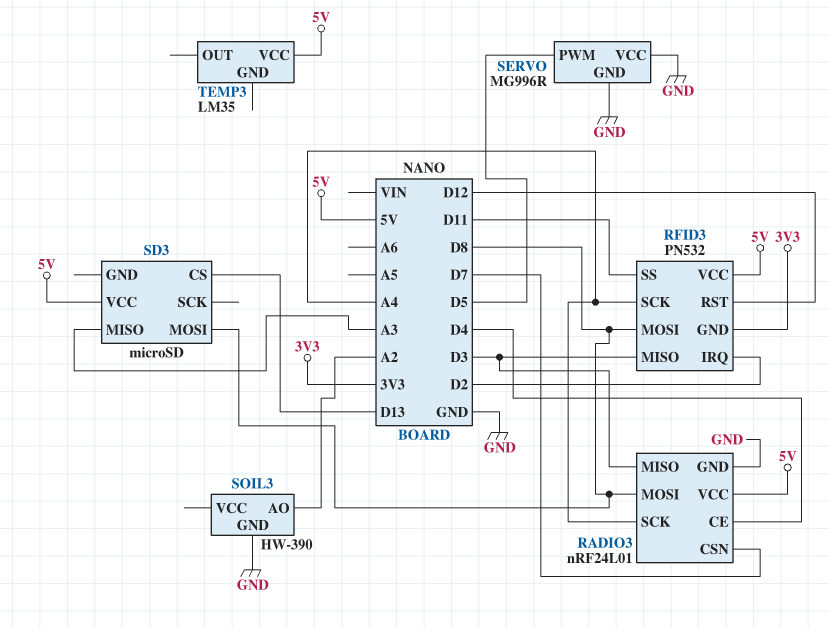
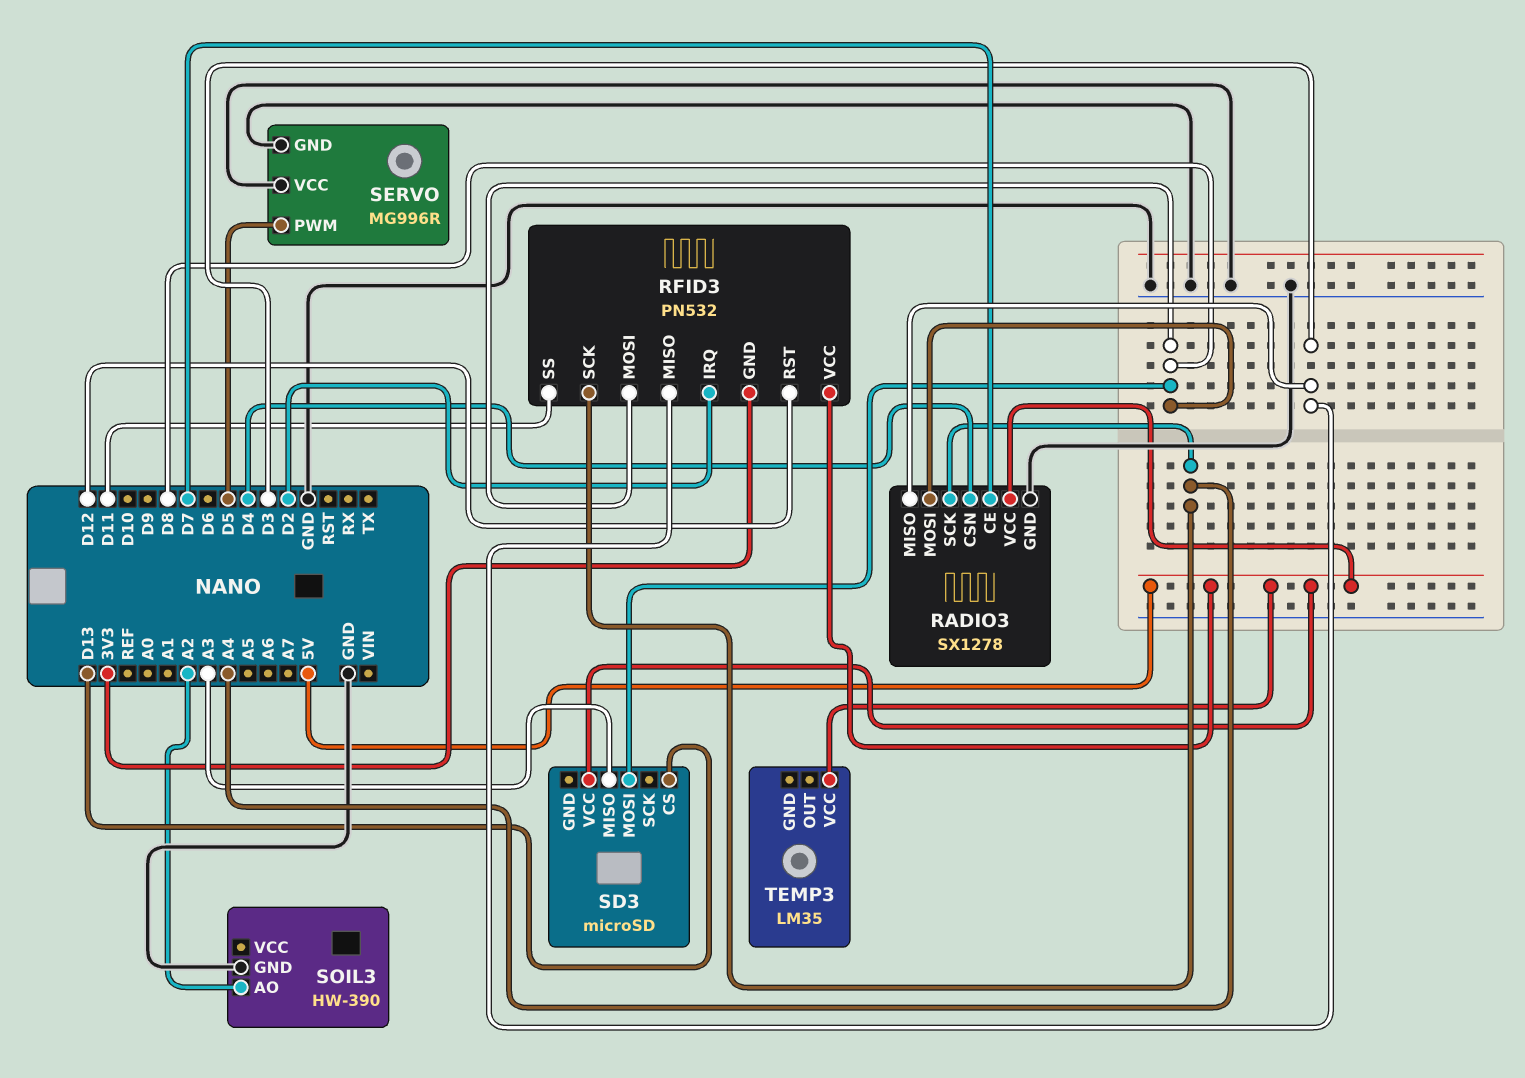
RADIO3: nRF24L01 -> SX1278
RADIO3 pin CE: D4 -> D7
RADIO3 pin CSN: D7 -> D4

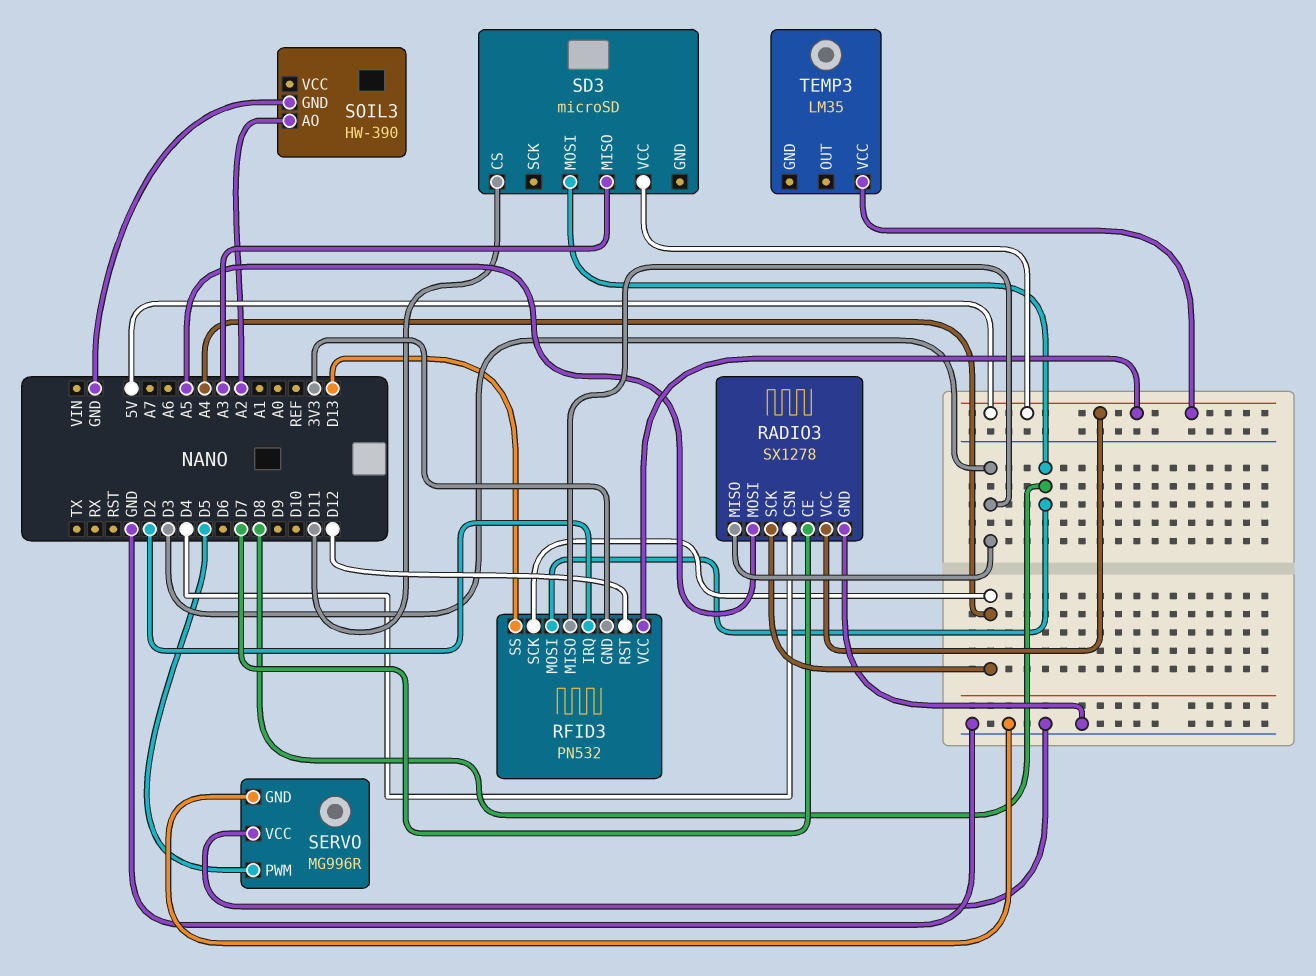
RADIO3 pin MOSI: D8 -> A5
RFID3 pin SS: D11 -> D13
SD3 pin CS: D13 -> D11

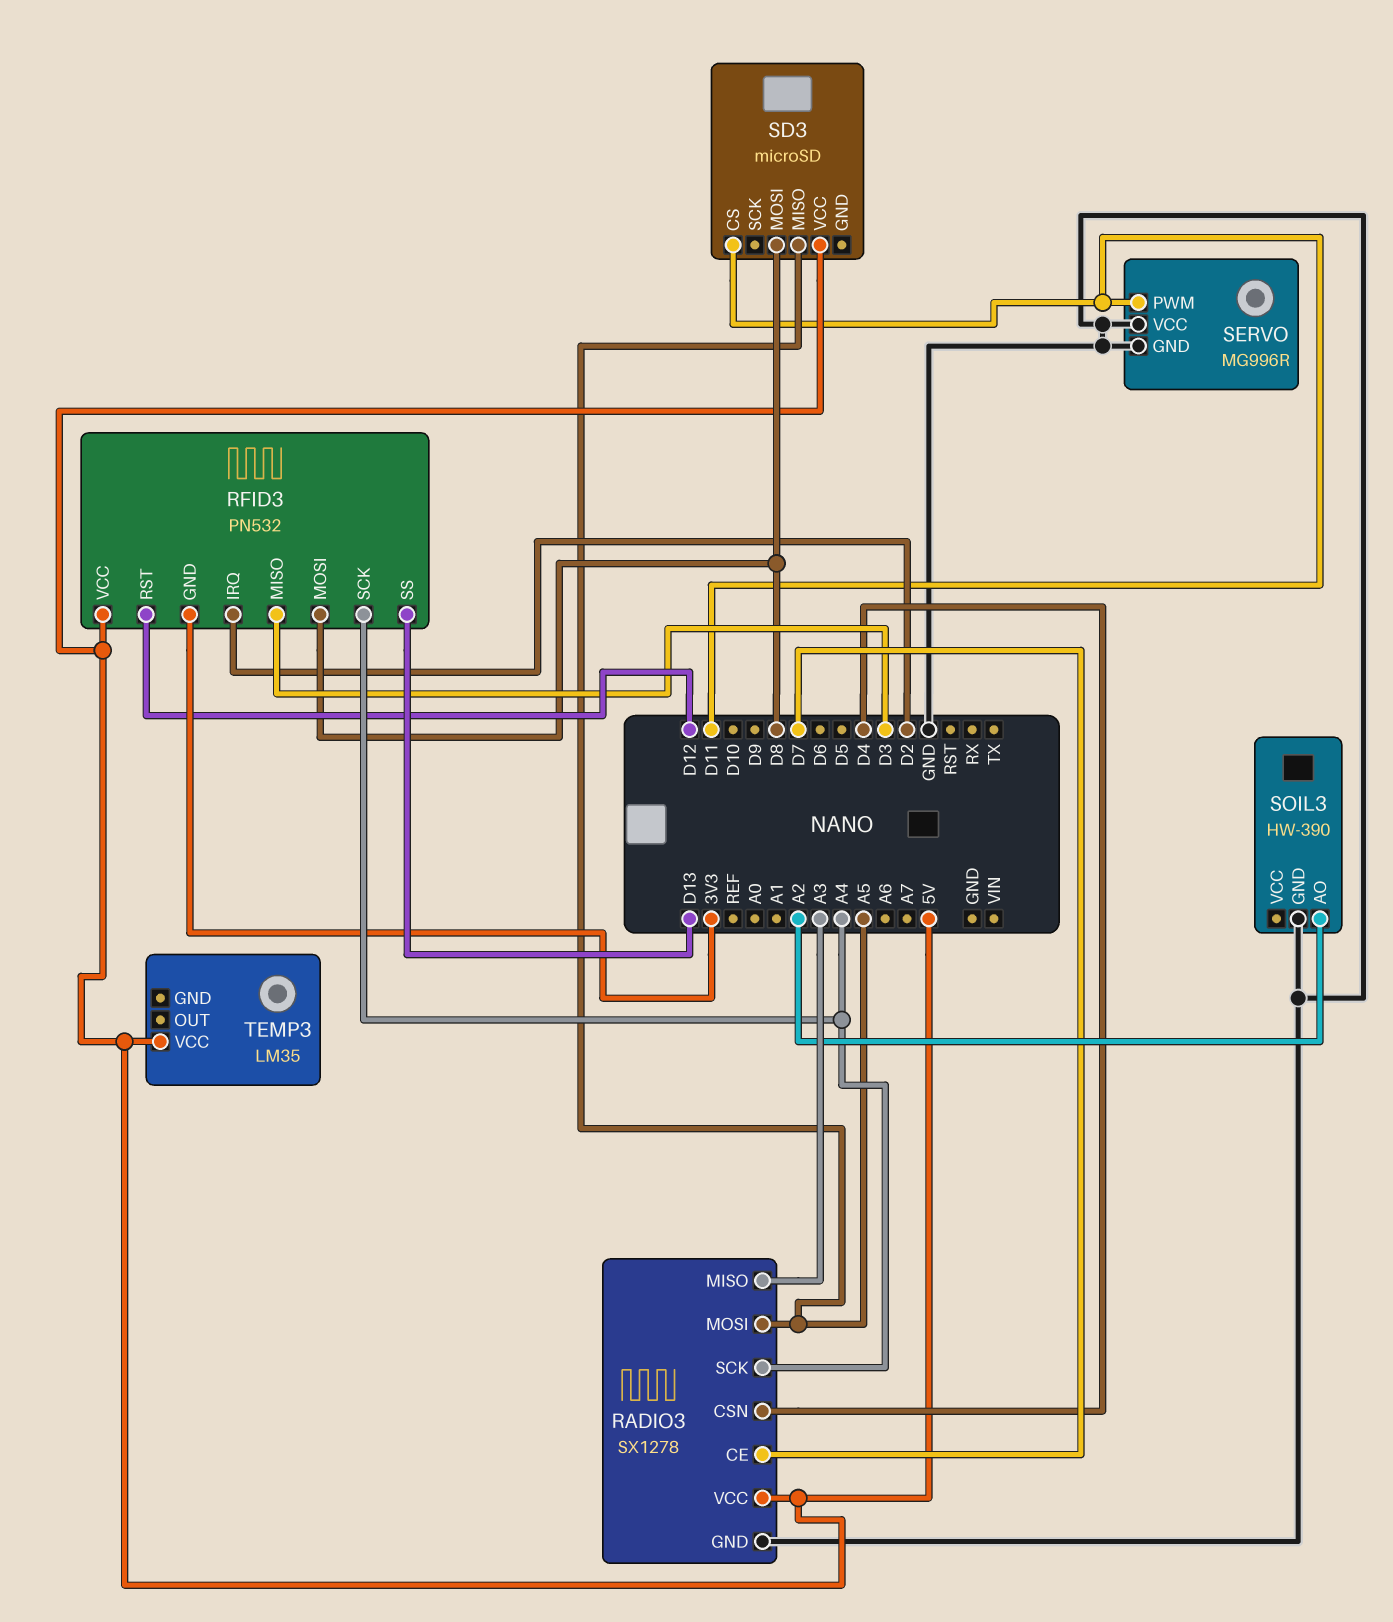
RADIO3 pin MISO: D3 -> A3
SD3 pin MISO: A3 -> A5
SERVO pin PWM: D5 -> D11

